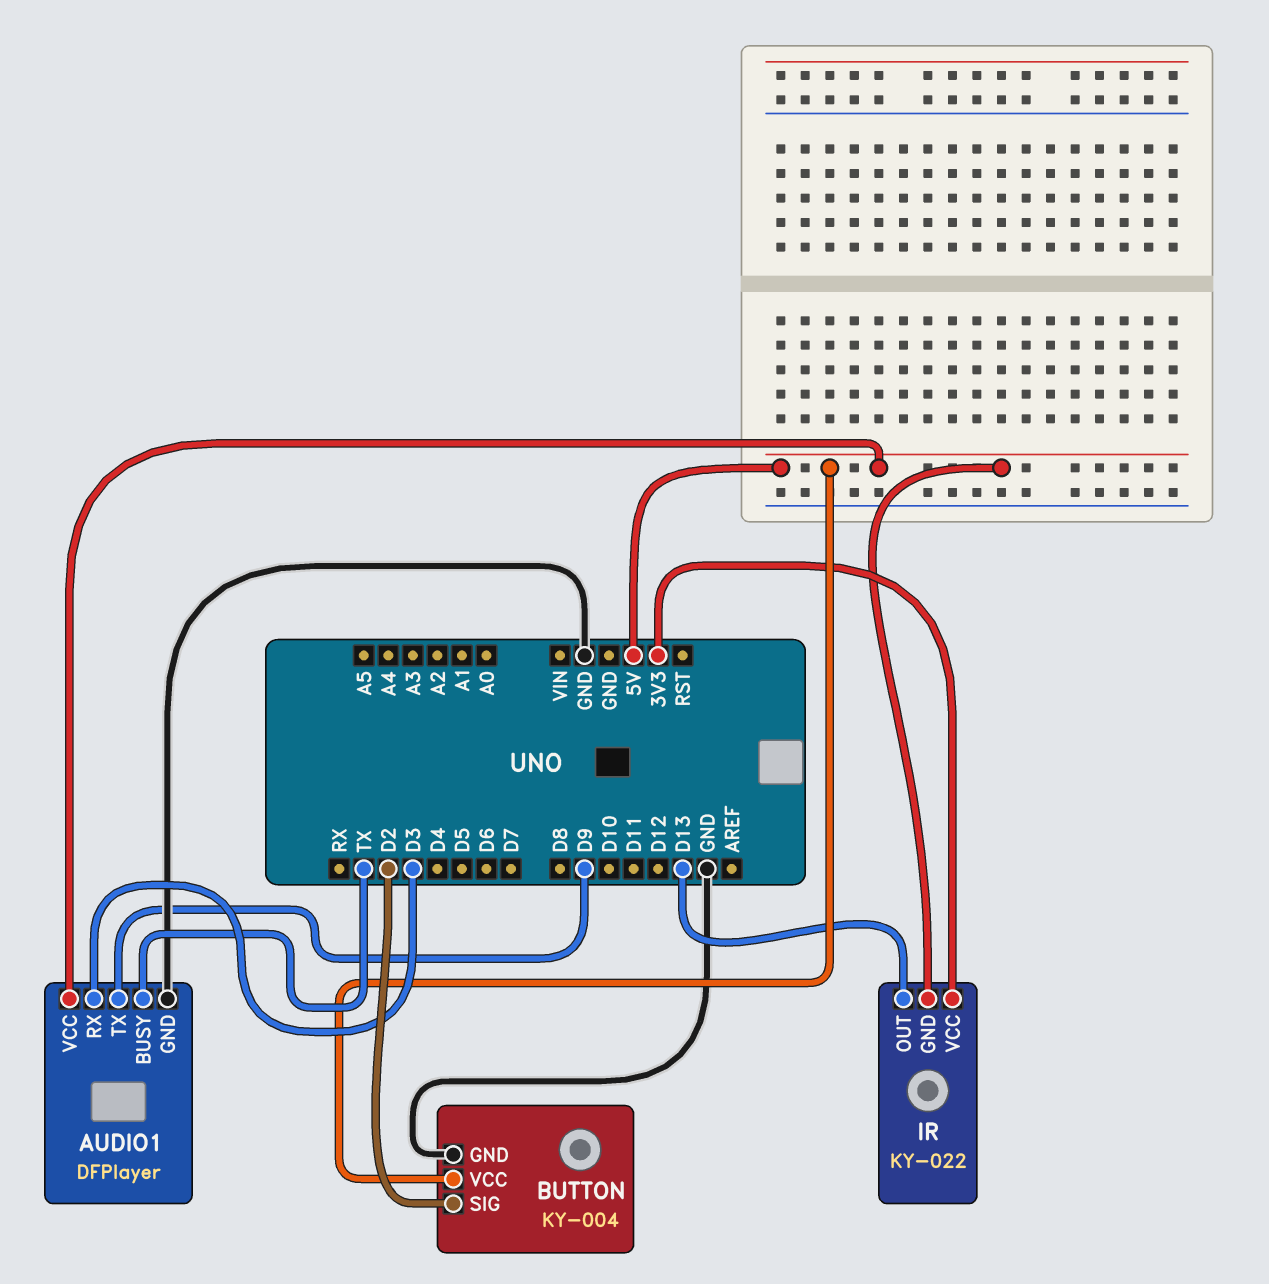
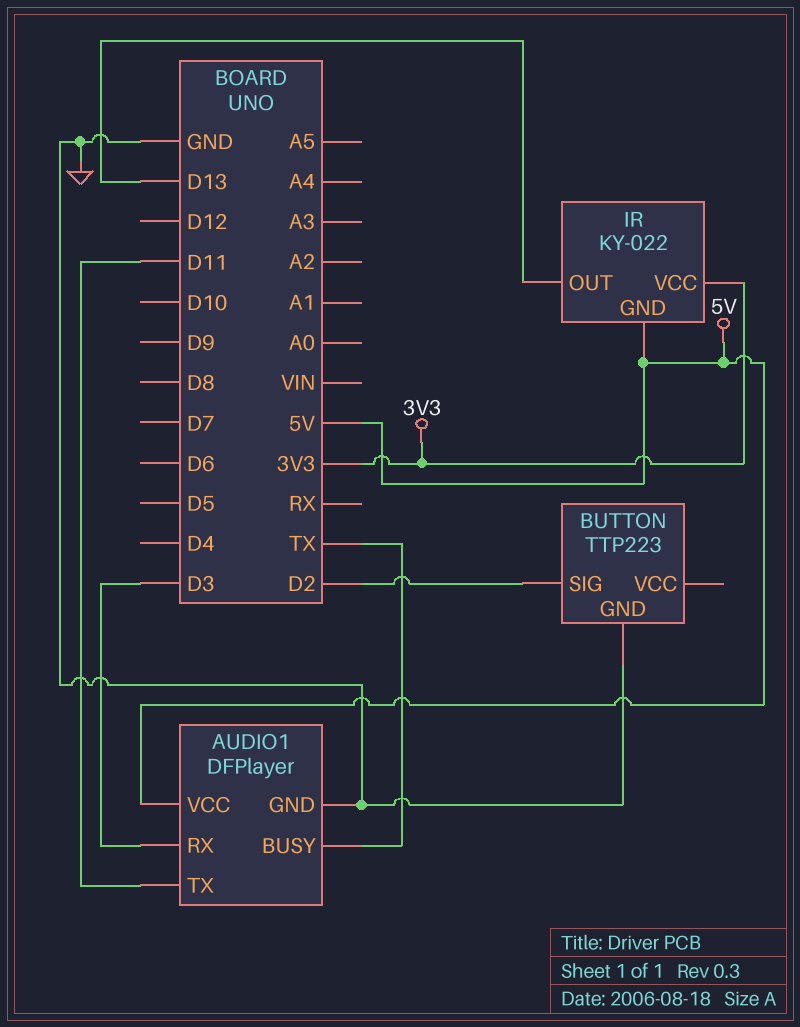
AUDIO1 pin TX: D9 -> D11
BUTTON: KY-004 -> TTP223
BUTTON pin VCC: 5V -> none

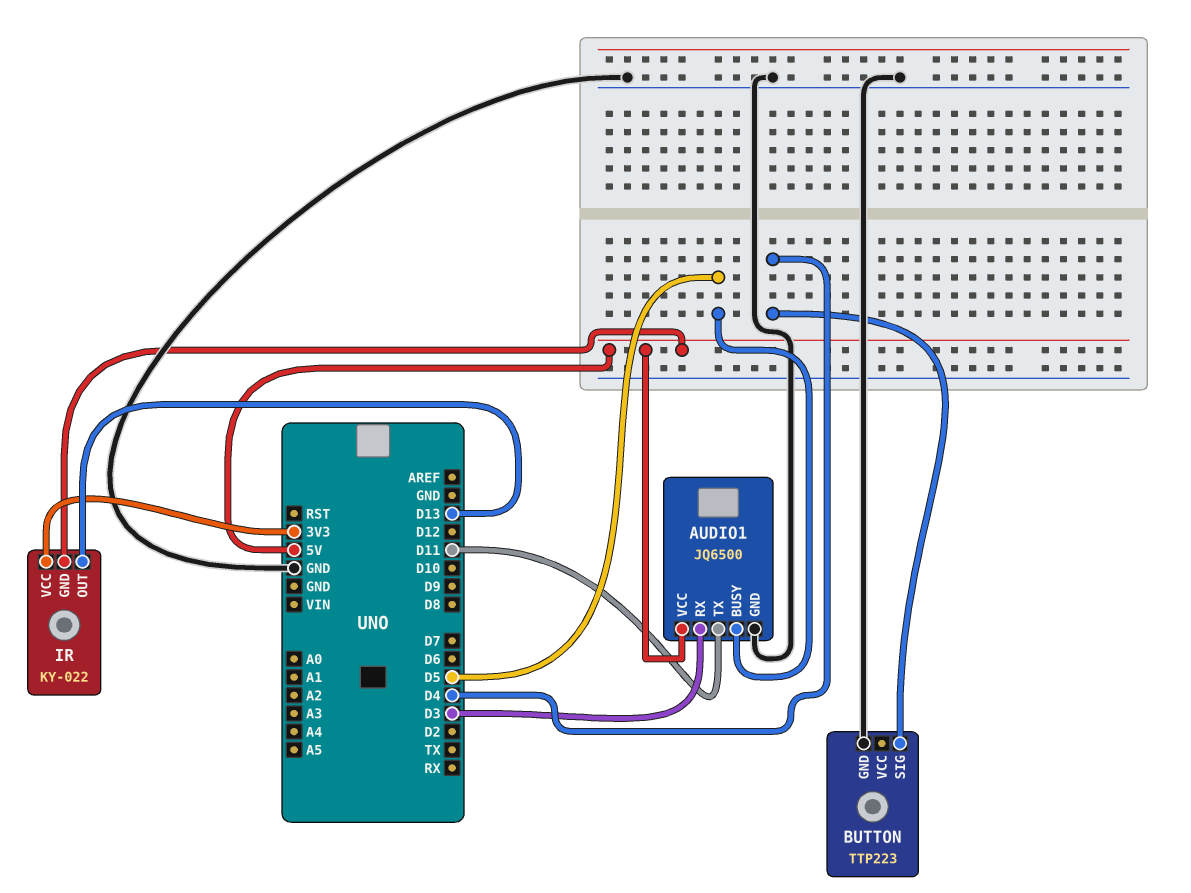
AUDIO1: DFPlayer -> JQ6500
AUDIO1 pin BUSY: TX -> D5
BUTTON pin SIG: D2 -> D4

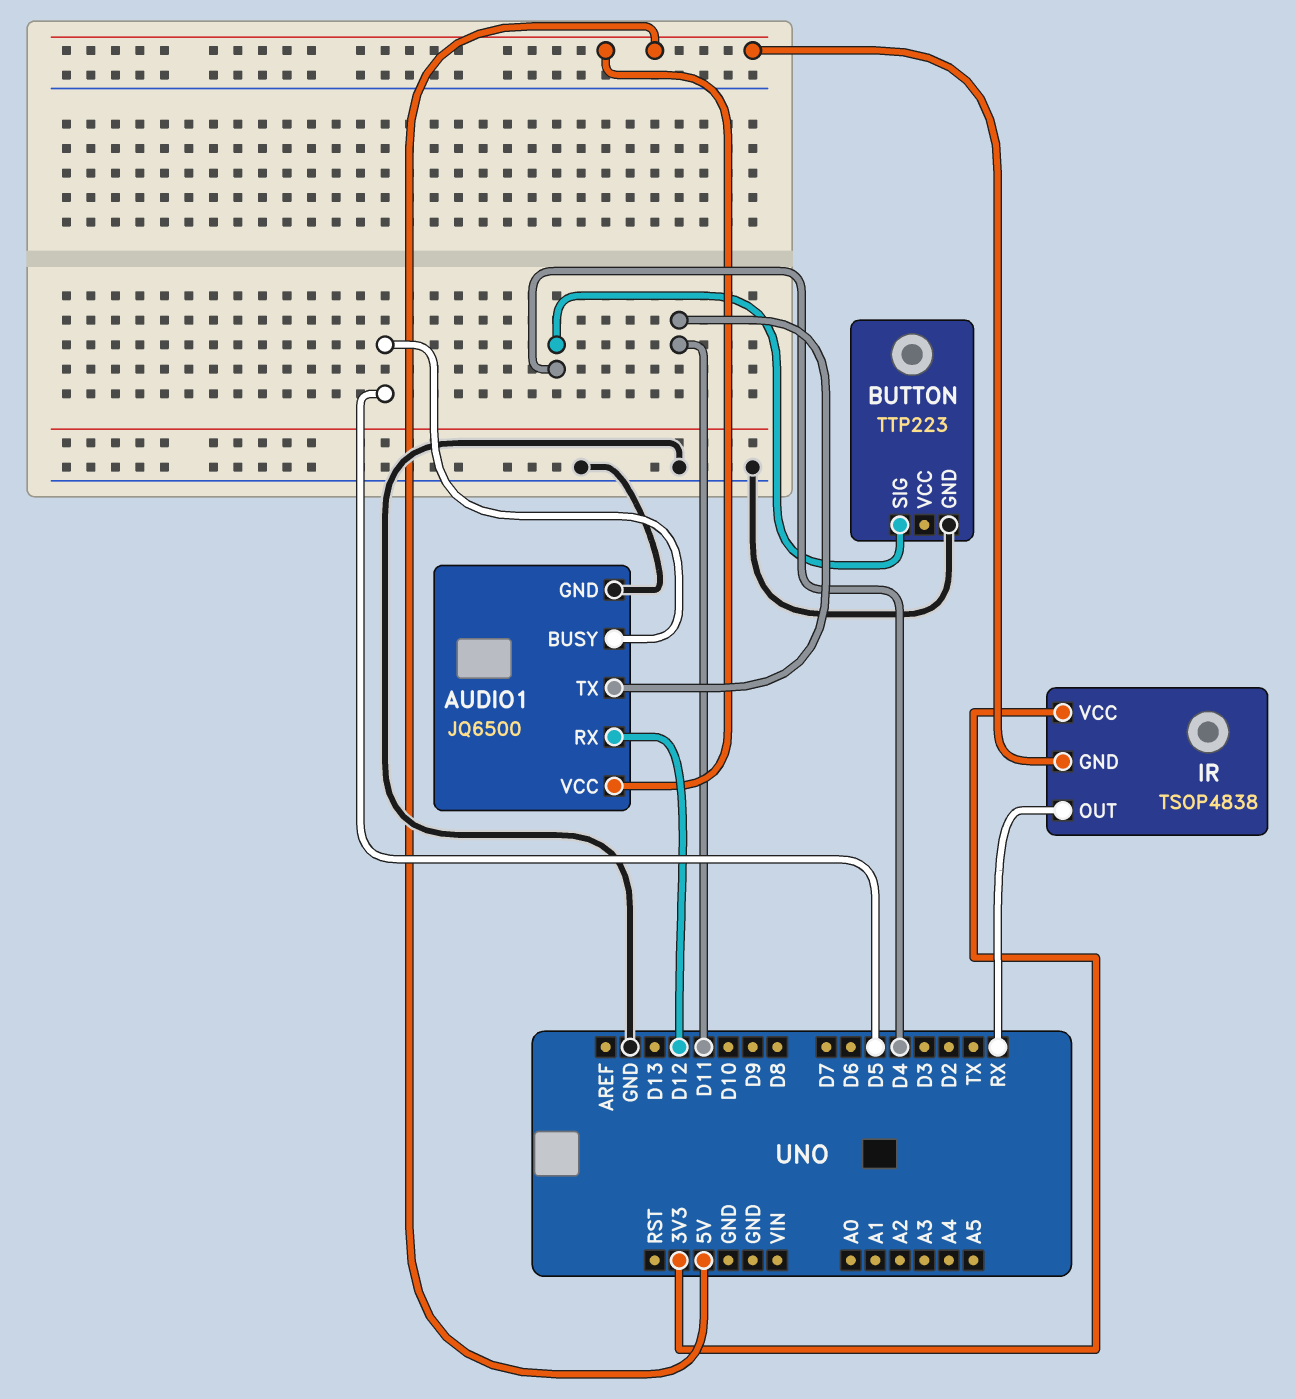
AUDIO1 pin RX: D3 -> D12
IR: KY-022 -> TSOP4838
IR pin OUT: D13 -> RX

